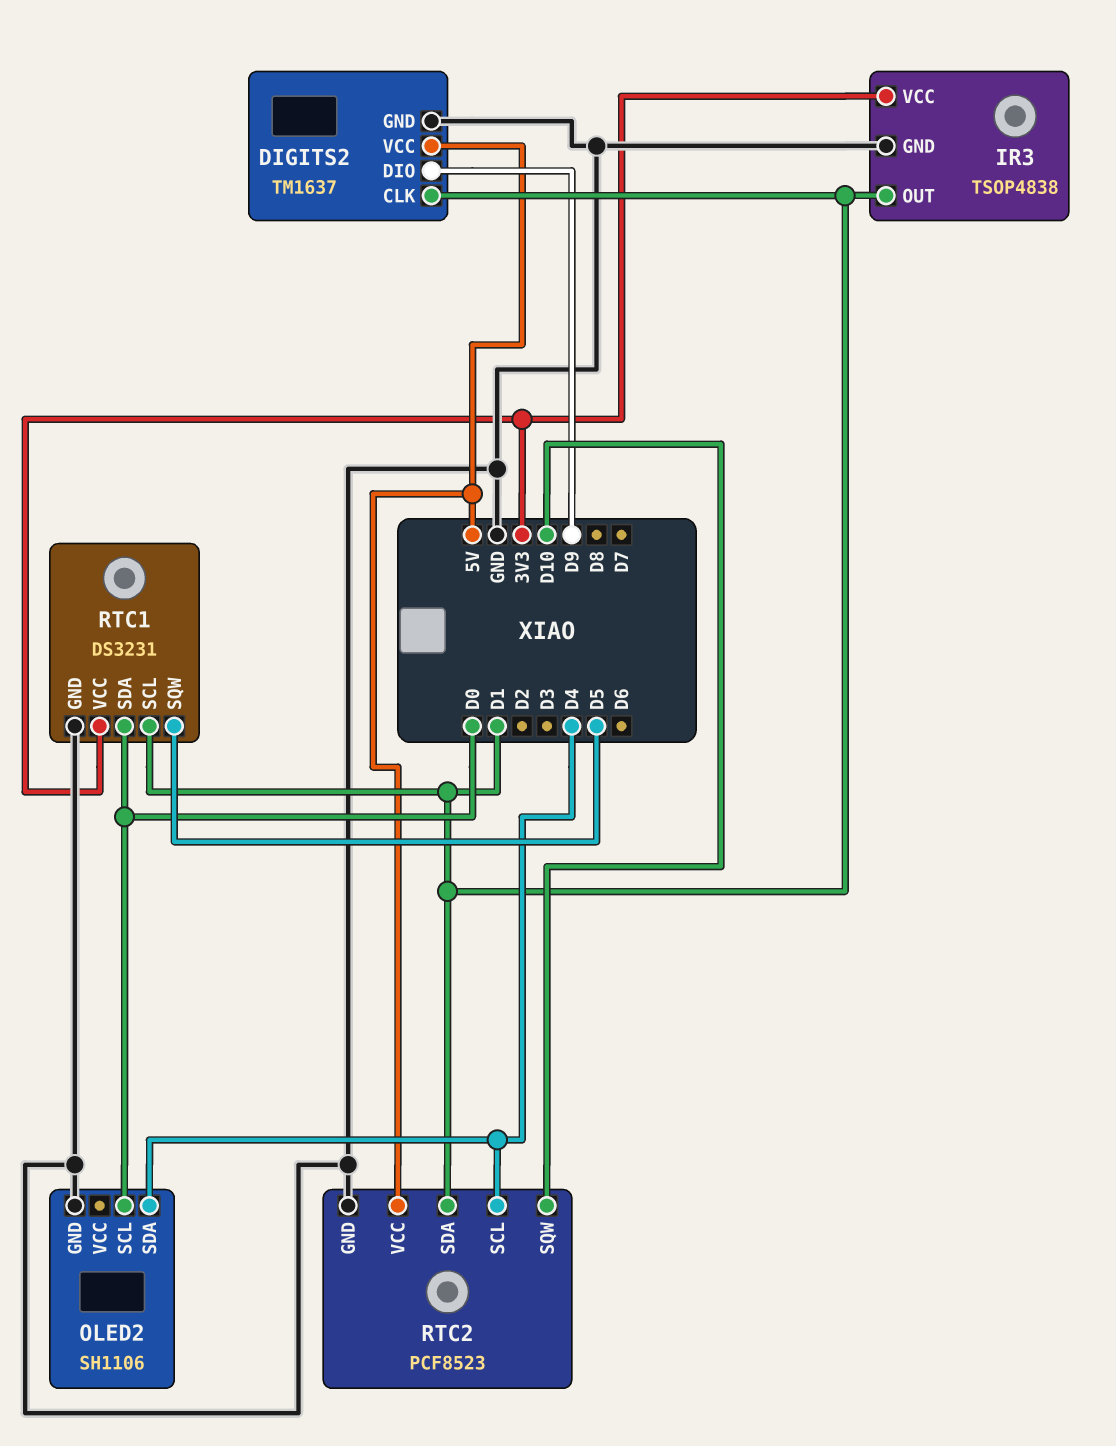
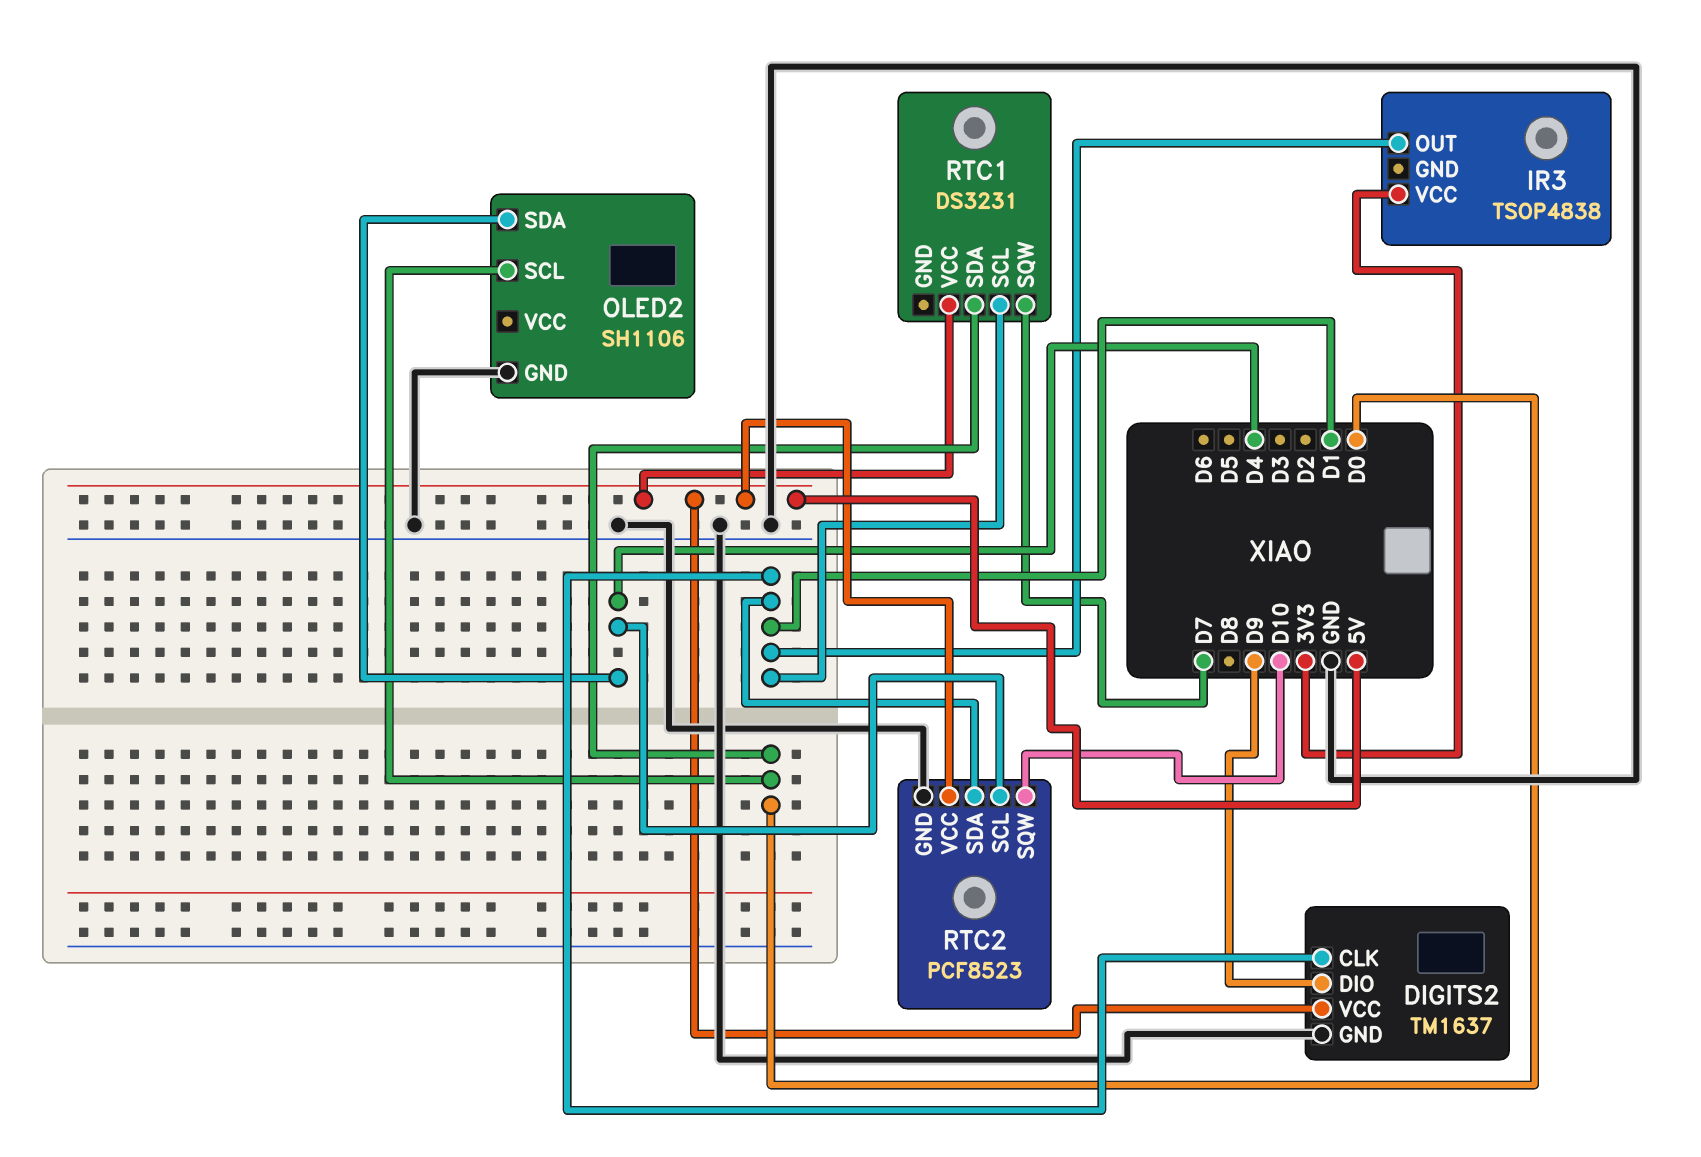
IR3 pin GND: GND -> none
RTC1 pin GND: GND -> none
RTC1 pin SQW: D5 -> D7
RTC1 pin VCC: 3V3 -> 5V

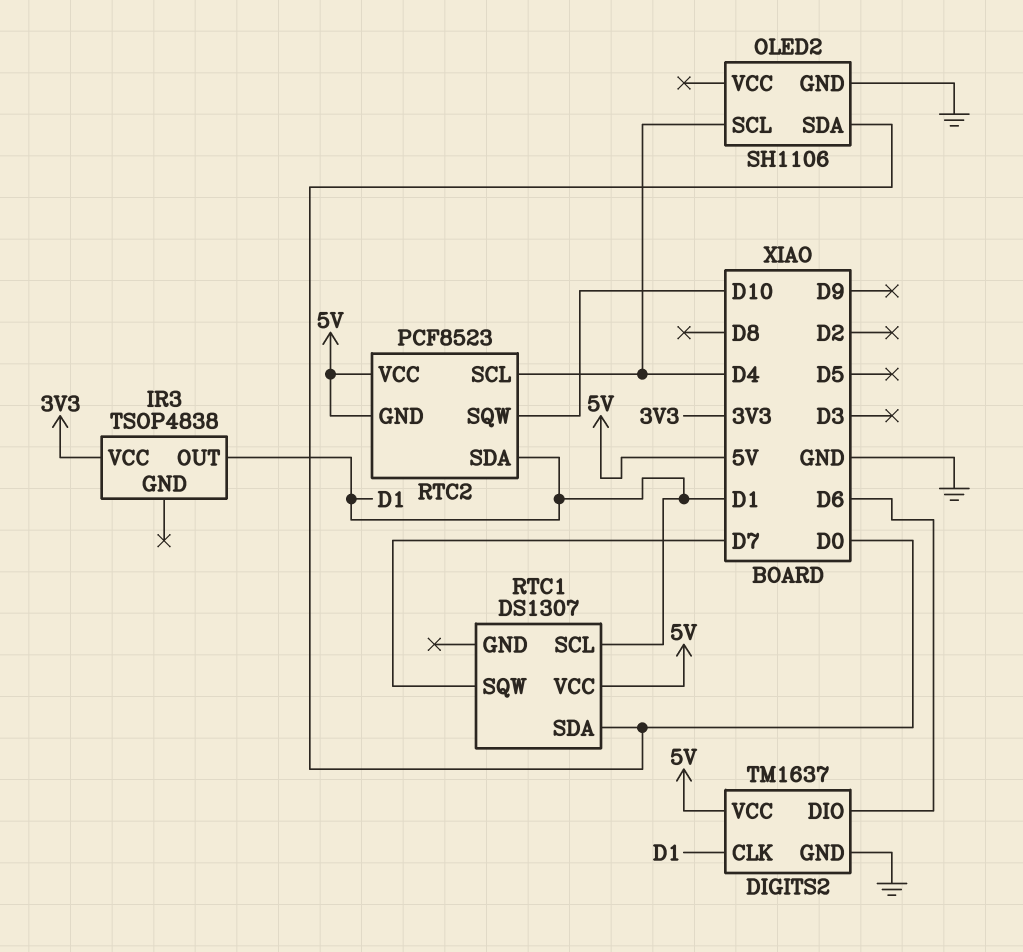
DIGITS2 pin DIO: D9 -> D6
OLED2 pin SCL: D0 -> D4
OLED2 pin SDA: D4 -> D0
RTC1: DS3231 -> DS1307
RTC2 pin GND: GND -> 5V

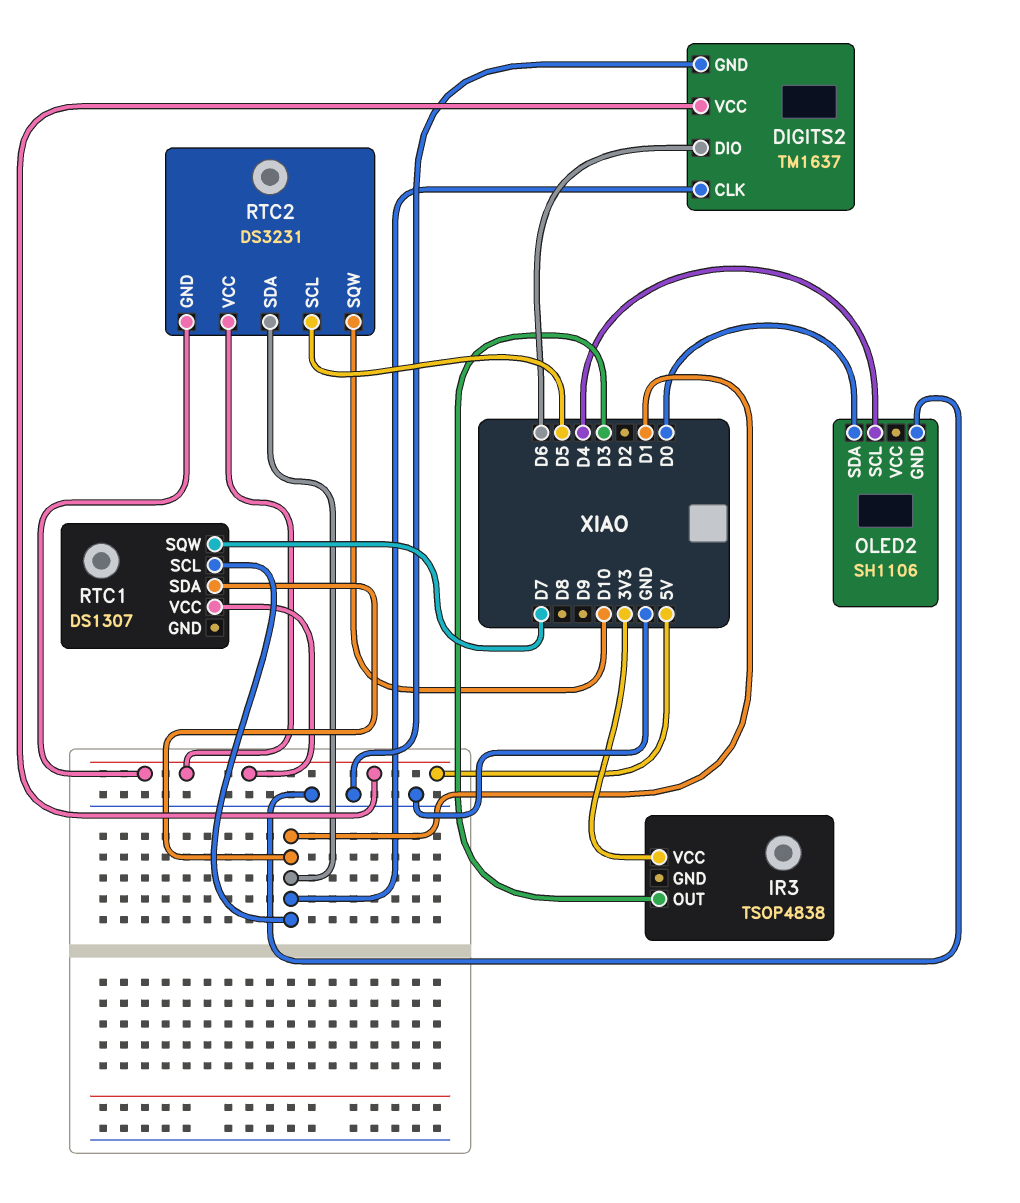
IR3 pin OUT: D1 -> D3
RTC1 pin SDA: D0 -> D1
RTC2: PCF8523 -> DS3231
RTC2 pin SCL: D4 -> D5

